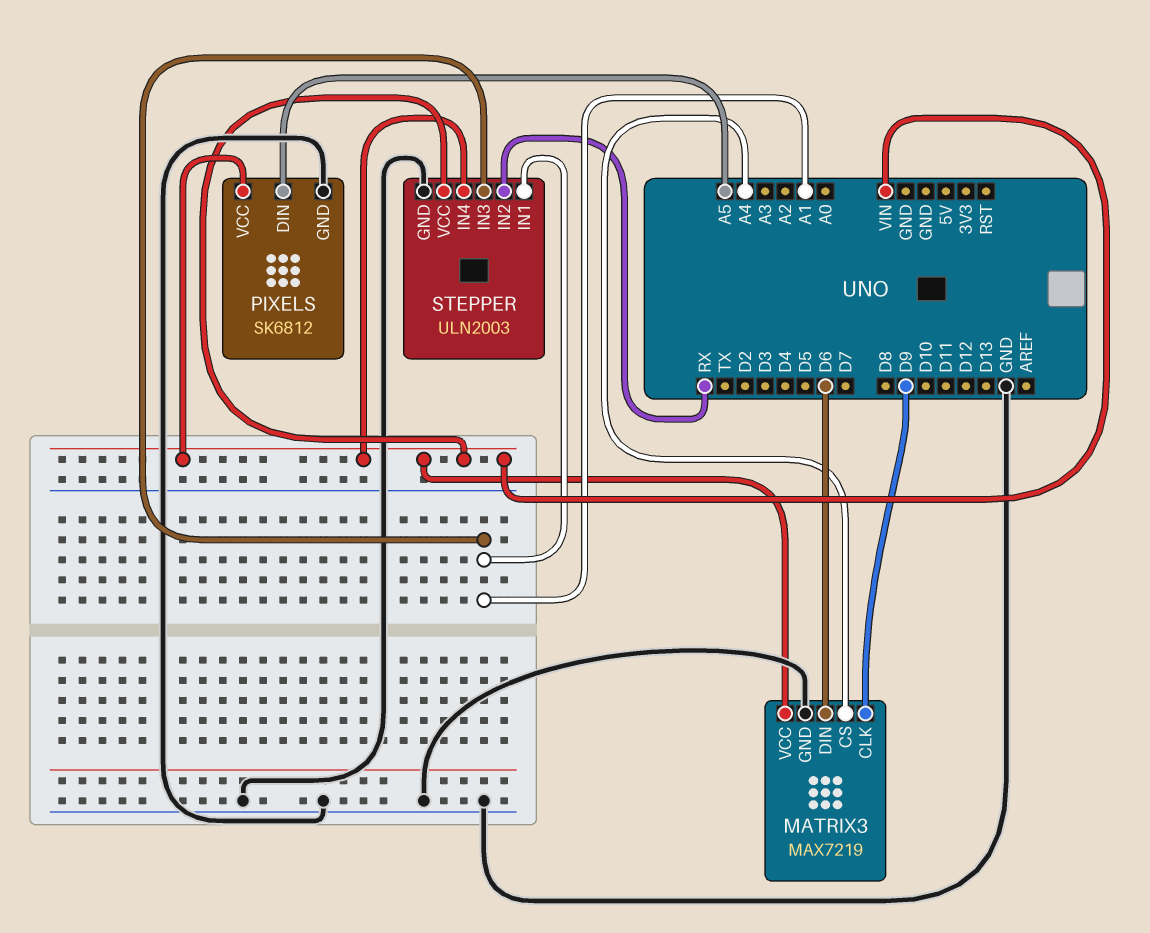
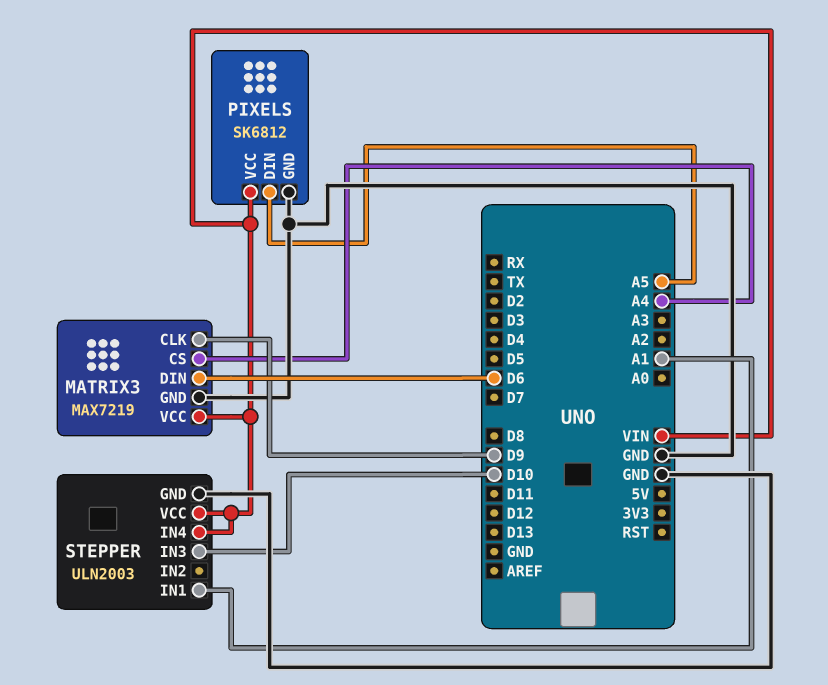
STEPPER pin IN2: RX -> none
STEPPER pin IN3: A1 -> D10

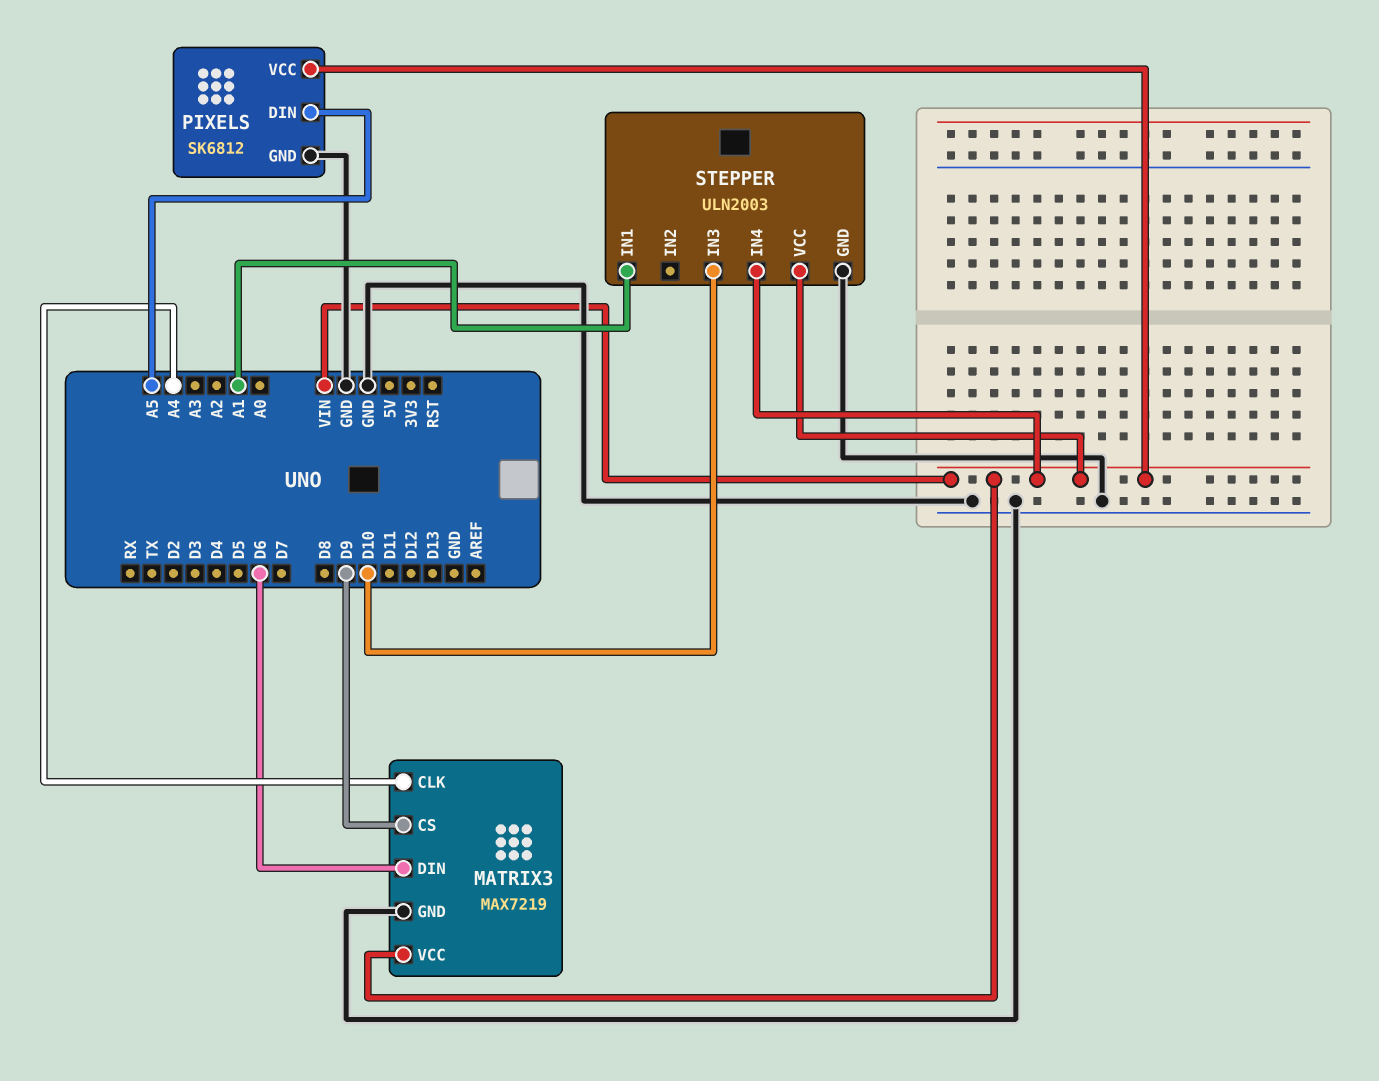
MATRIX3 pin CLK: D9 -> A4
MATRIX3 pin CS: A4 -> D9

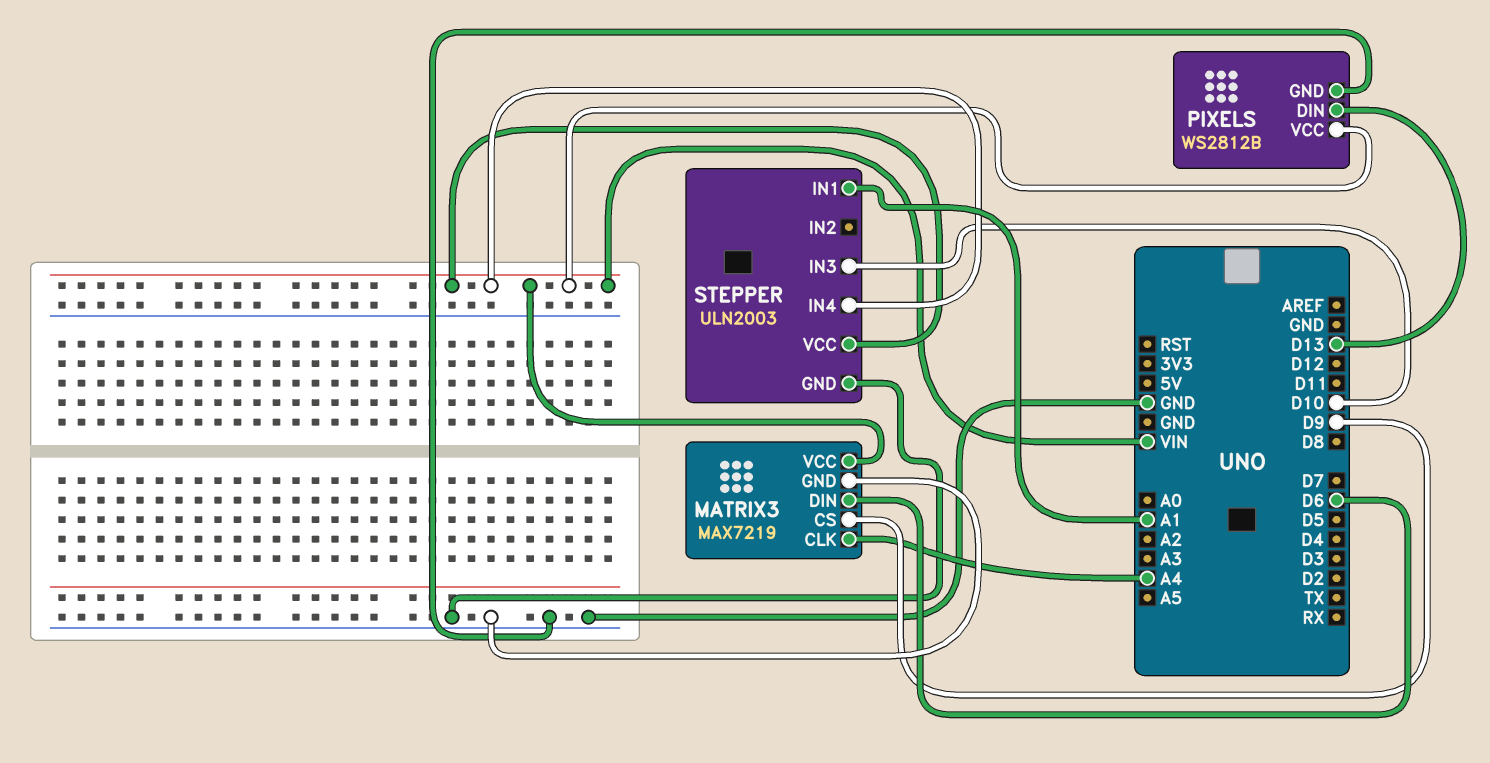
PIXELS: SK6812 -> WS2812B
PIXELS pin DIN: A5 -> D13

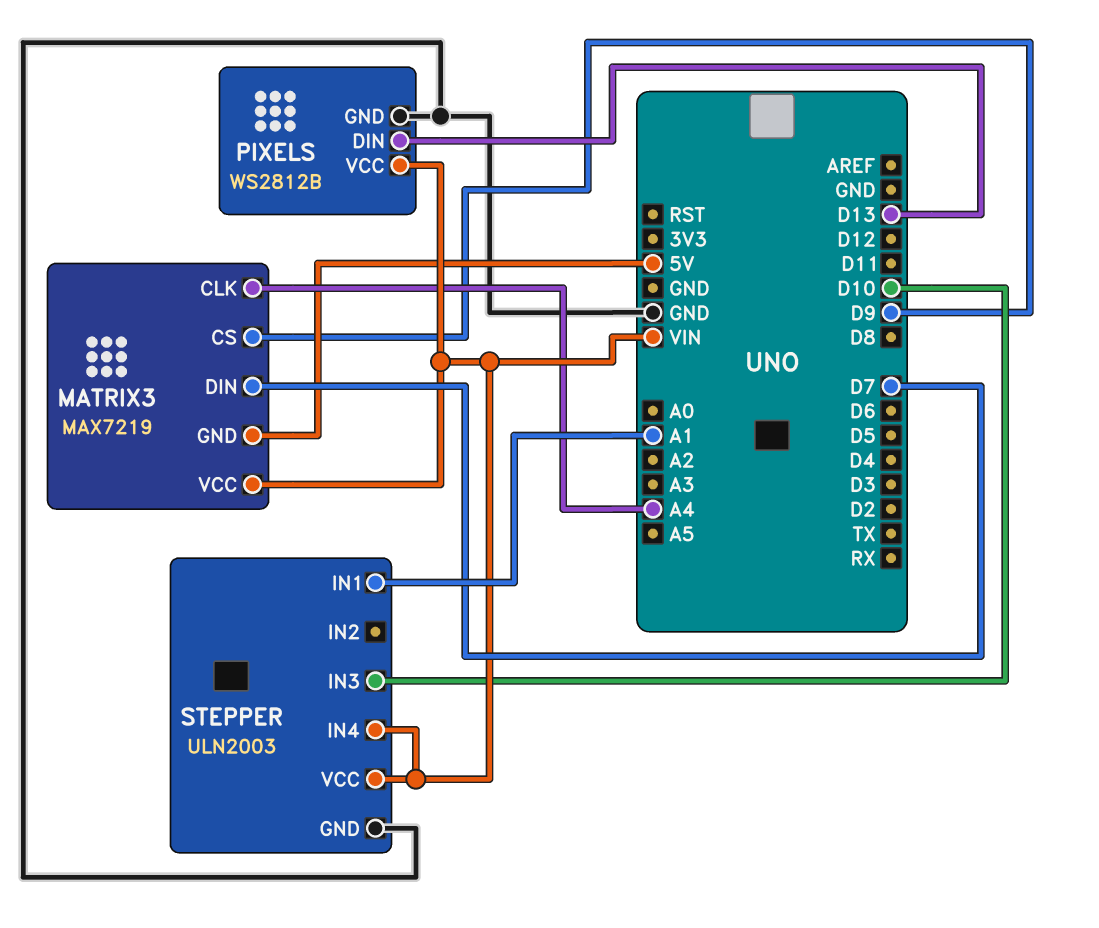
MATRIX3 pin DIN: D6 -> D7
MATRIX3 pin GND: GND -> 5V

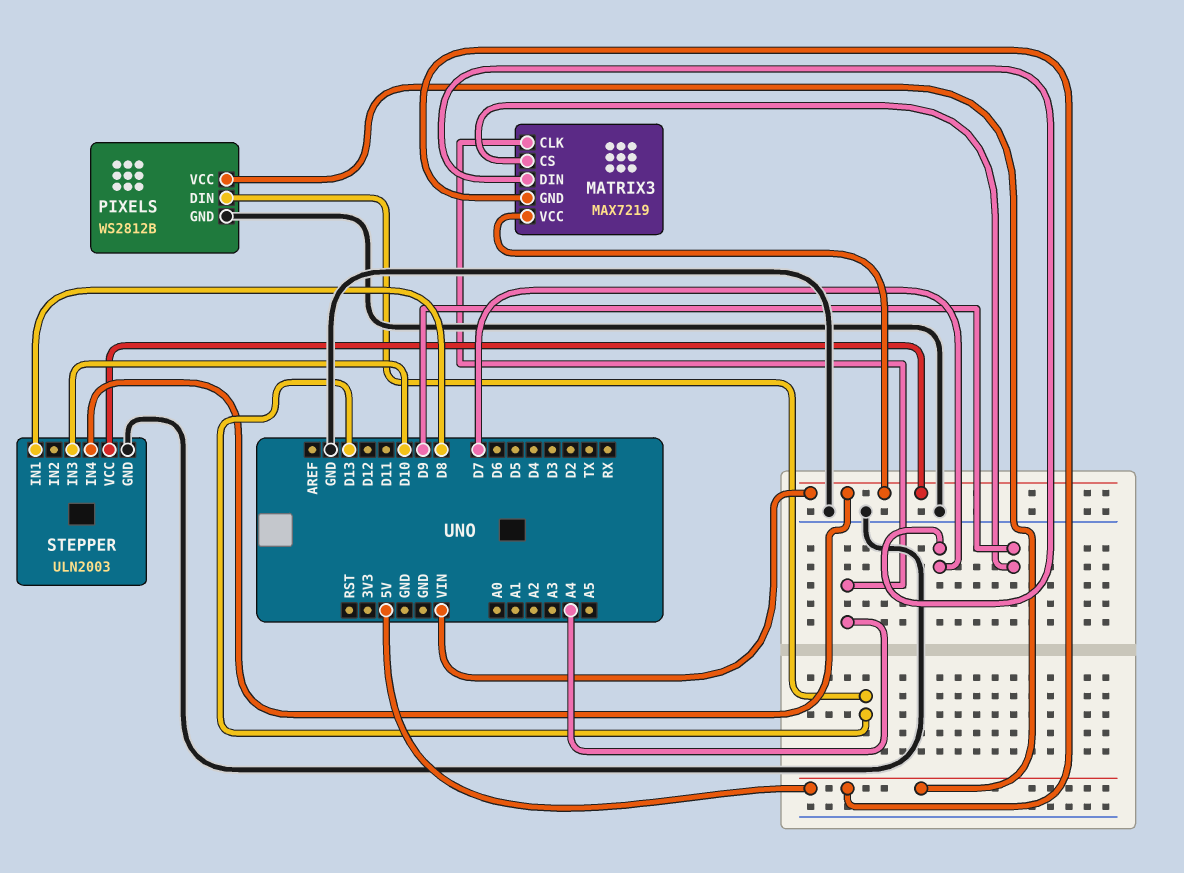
PIXELS pin VCC: VIN -> 5V
STEPPER pin IN1: A1 -> D8

